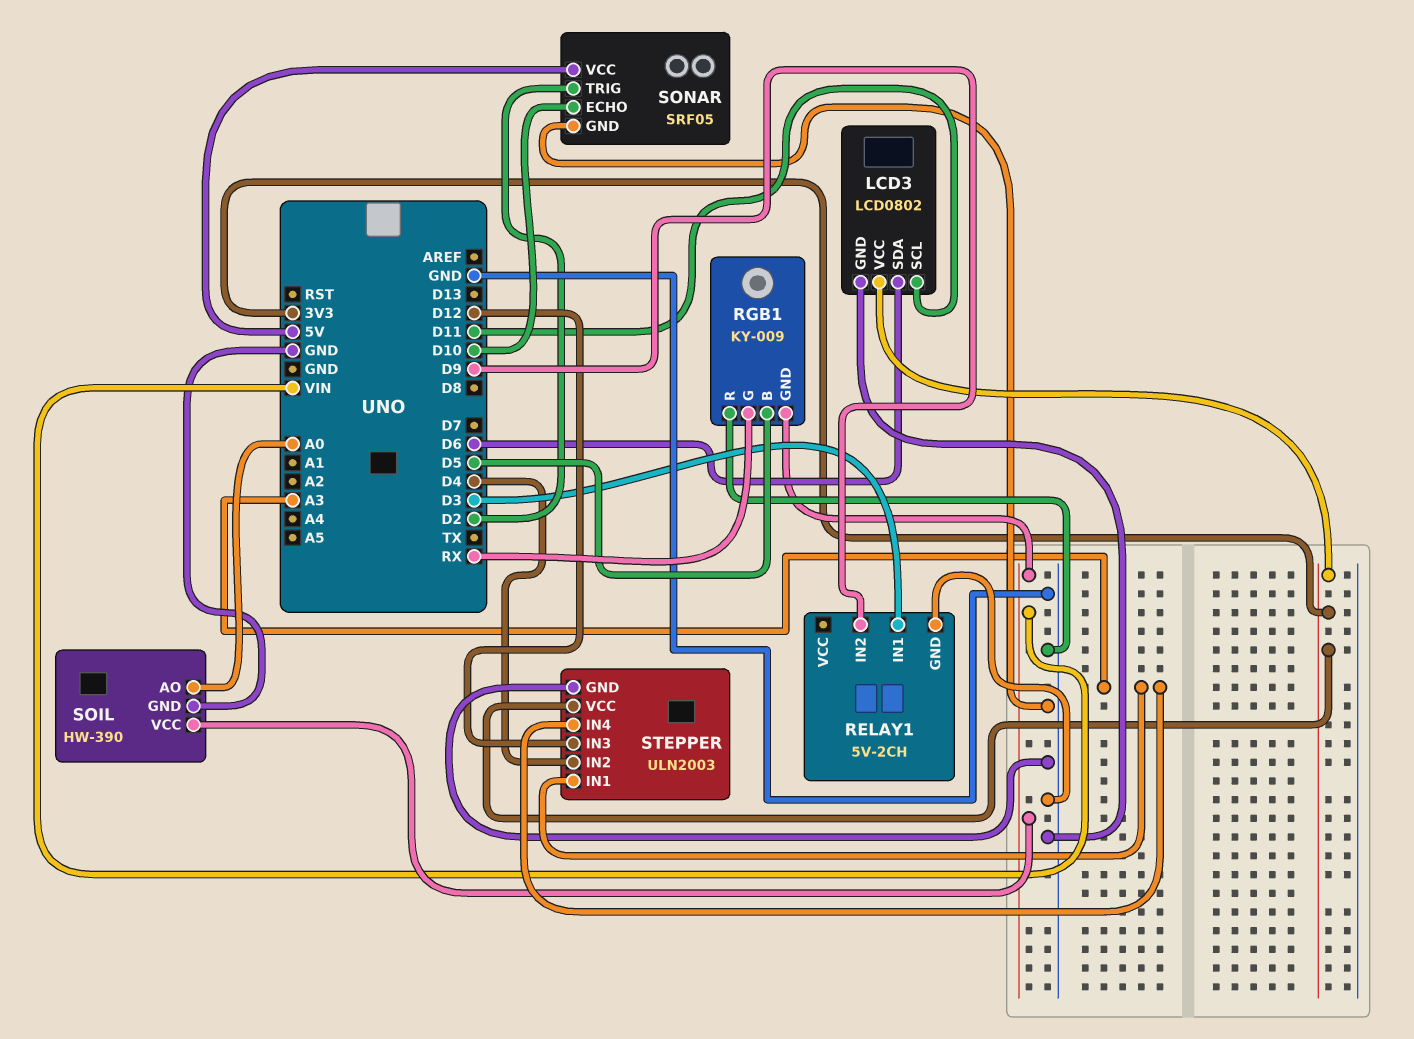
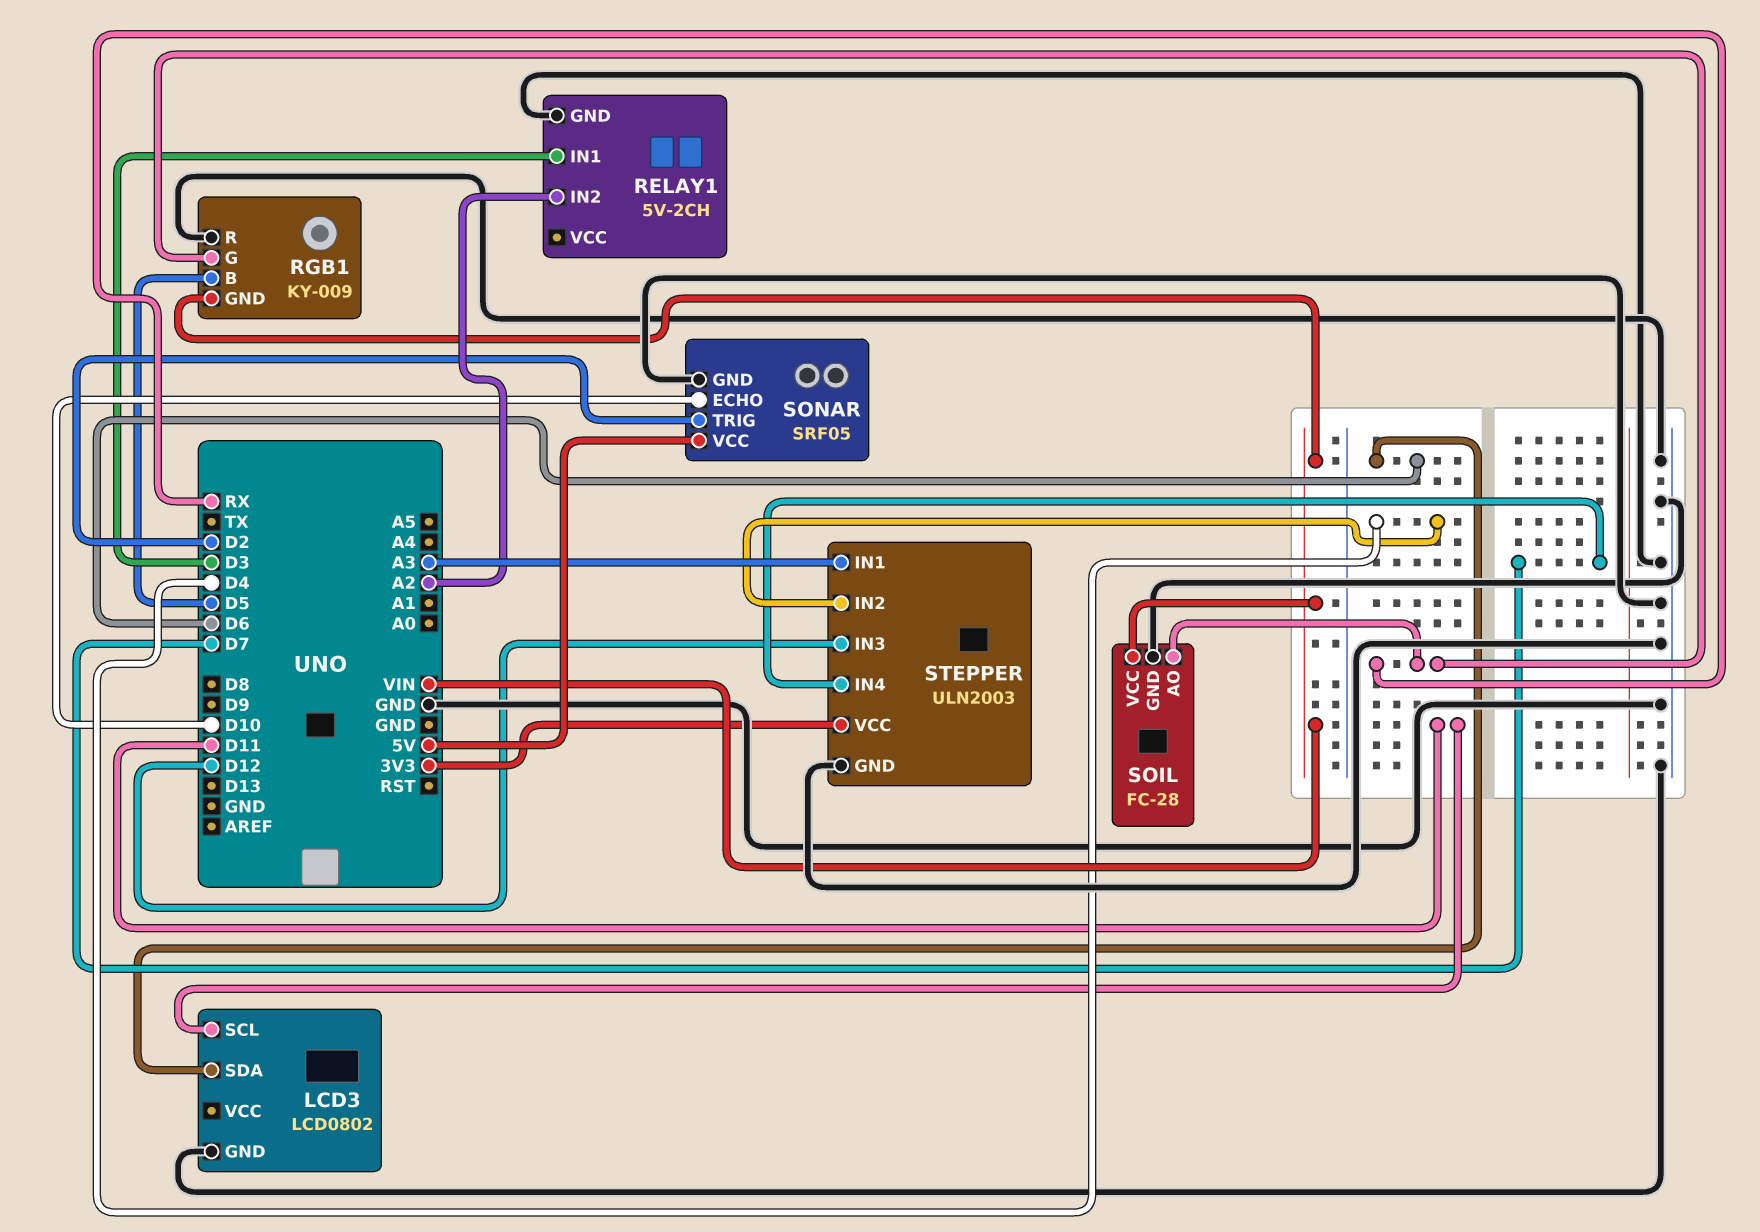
LCD3 pin VCC: 3V3 -> none
RELAY1 pin IN2: D9 -> A2
SOIL: HW-390 -> FC-28
SOIL pin AO: A0 -> RX
STEPPER pin IN4: A3 -> D7

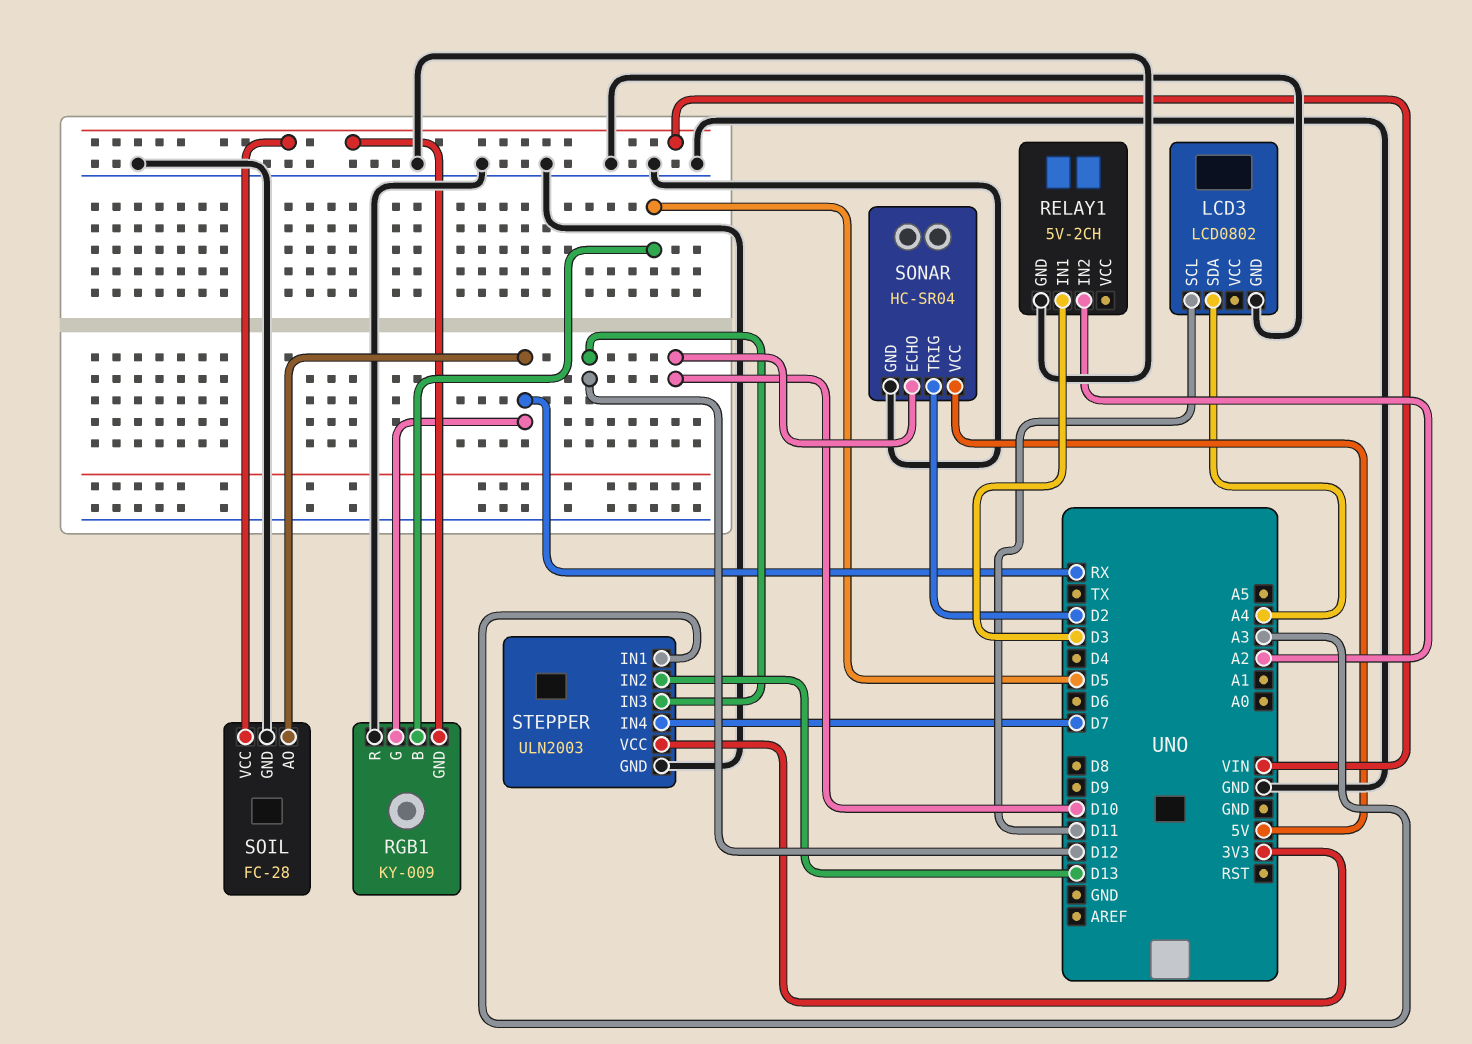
LCD3 pin SDA: D6 -> A4
SONAR: SRF05 -> HC-SR04
STEPPER pin IN2: D4 -> D13

